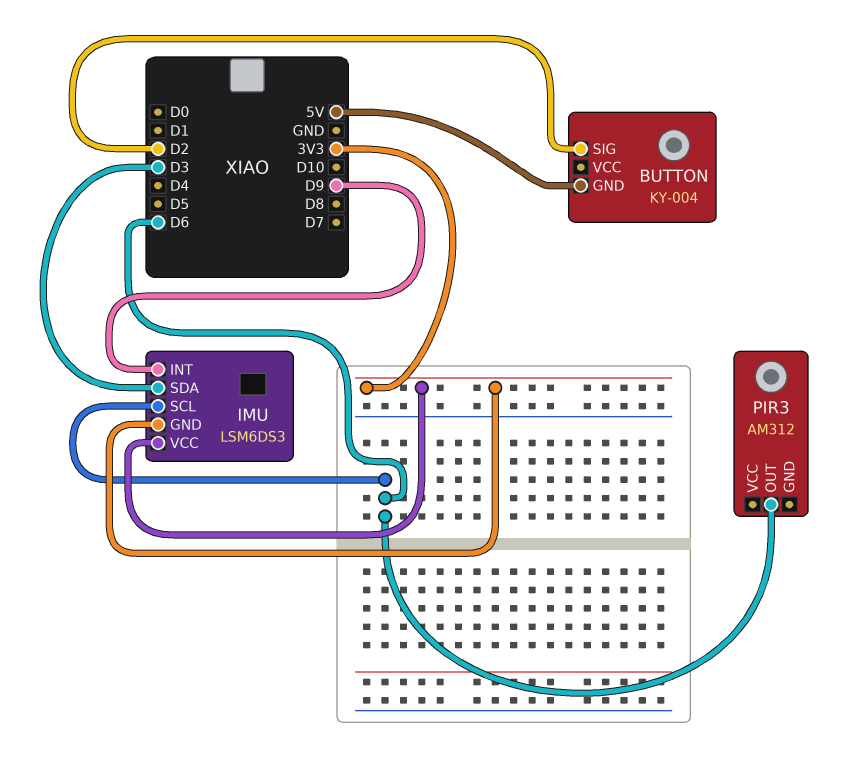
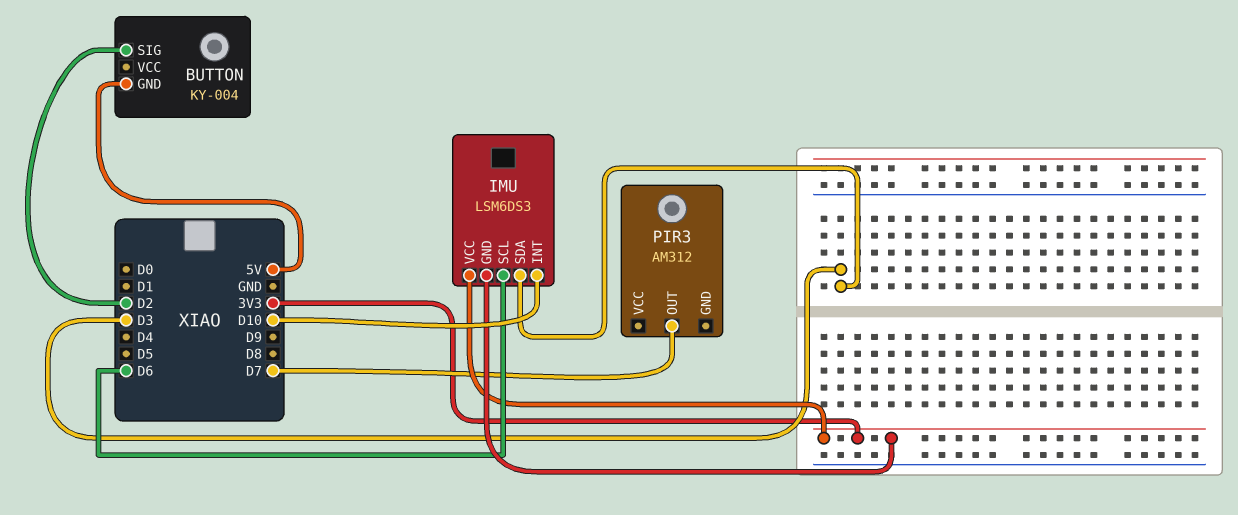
IMU pin INT: D9 -> D10
PIR3 pin OUT: D6 -> D7

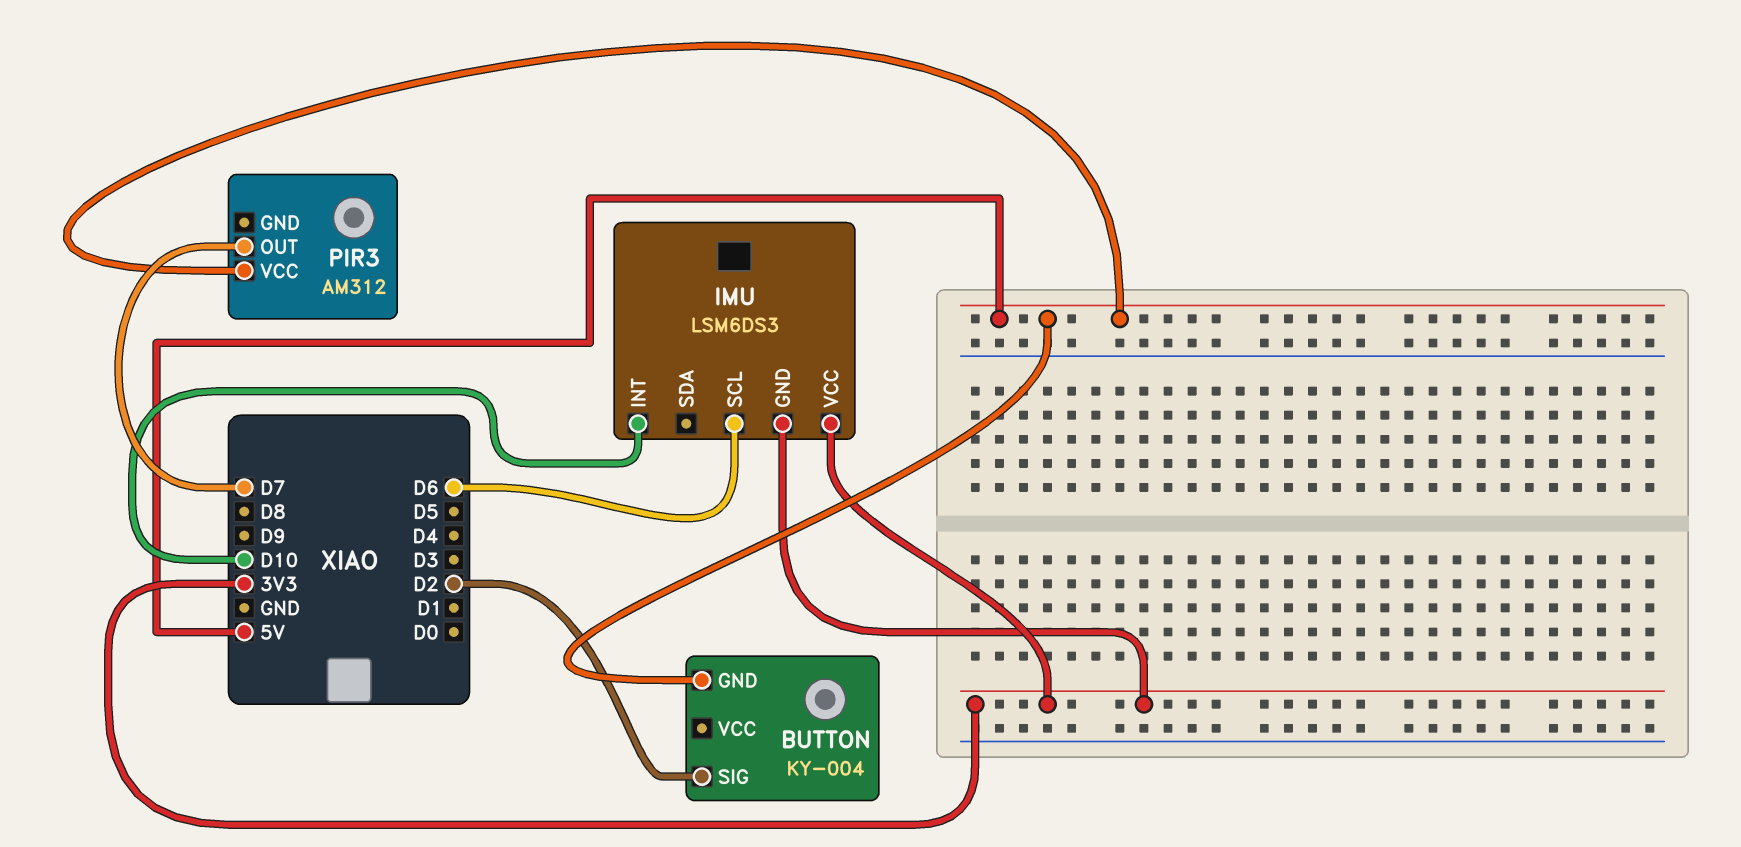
IMU pin SDA: D3 -> none
PIR3 pin VCC: none -> 5V

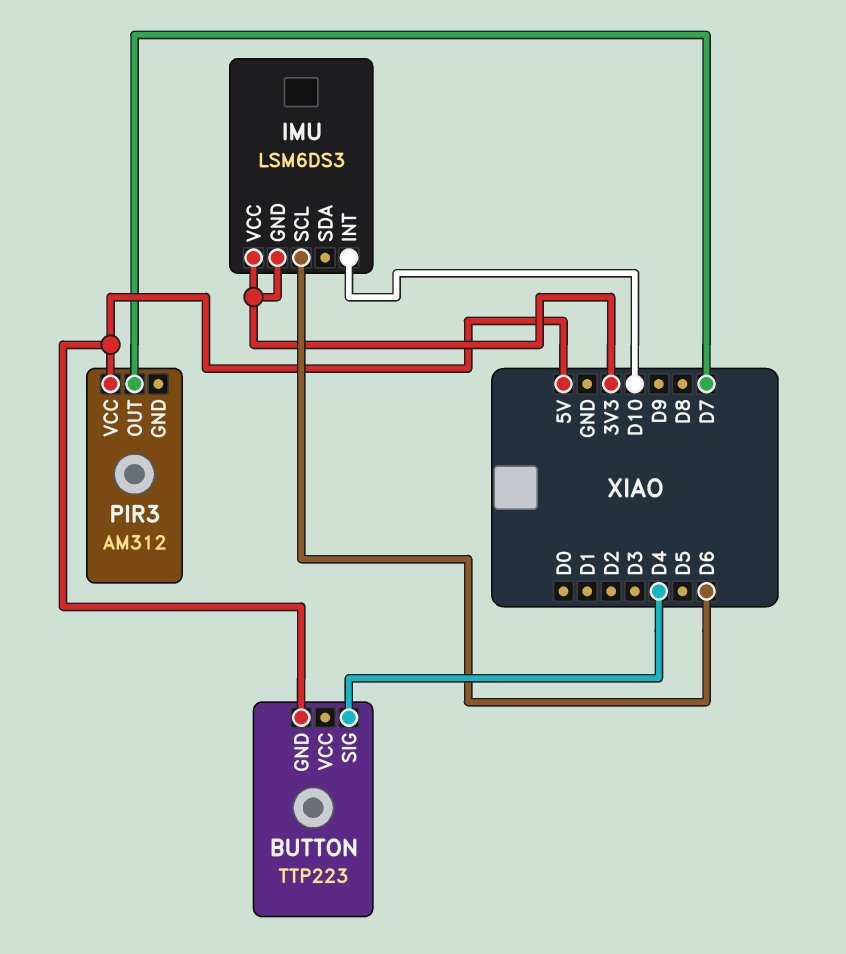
BUTTON: KY-004 -> TTP223
BUTTON pin SIG: D2 -> D4

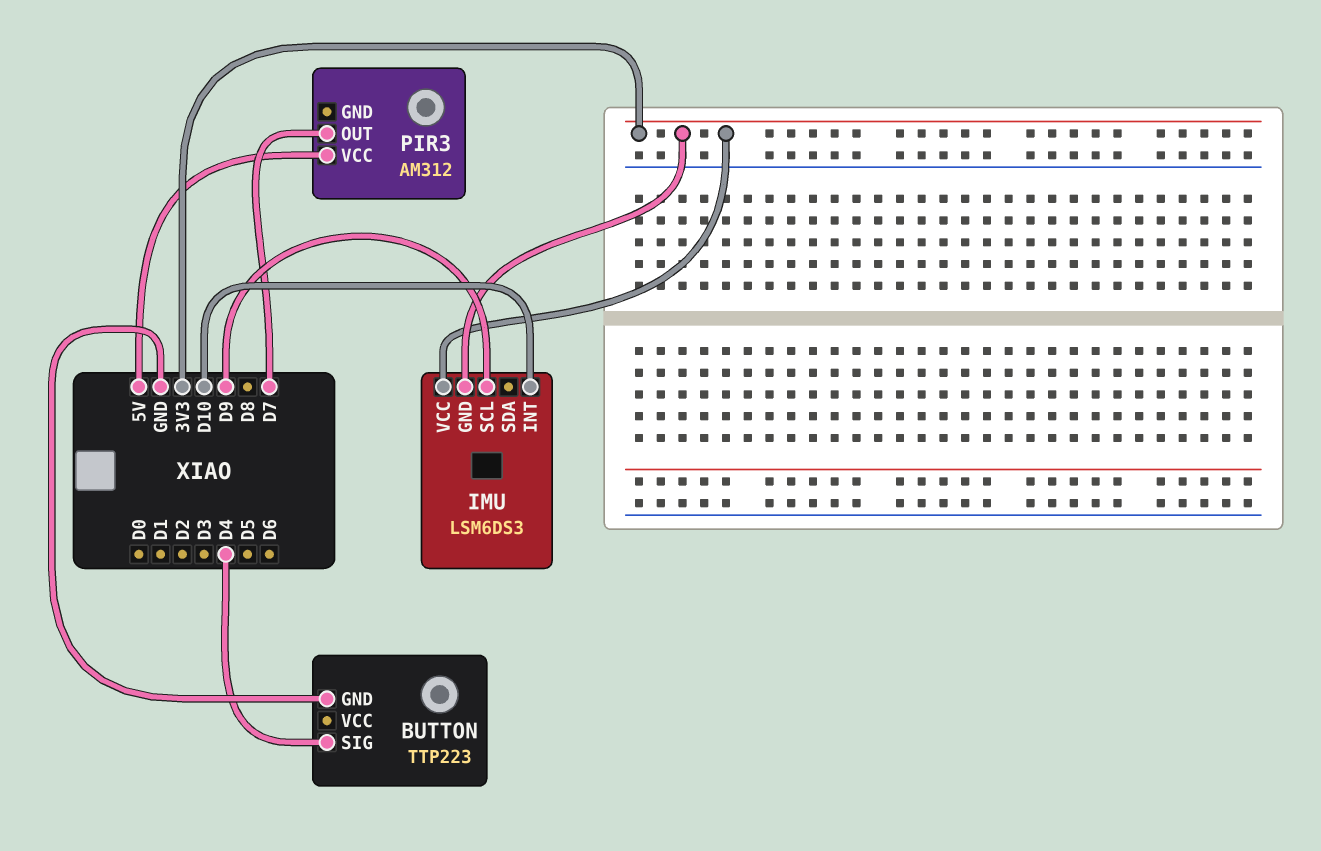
BUTTON pin GND: 5V -> GND
IMU pin SCL: D6 -> D9

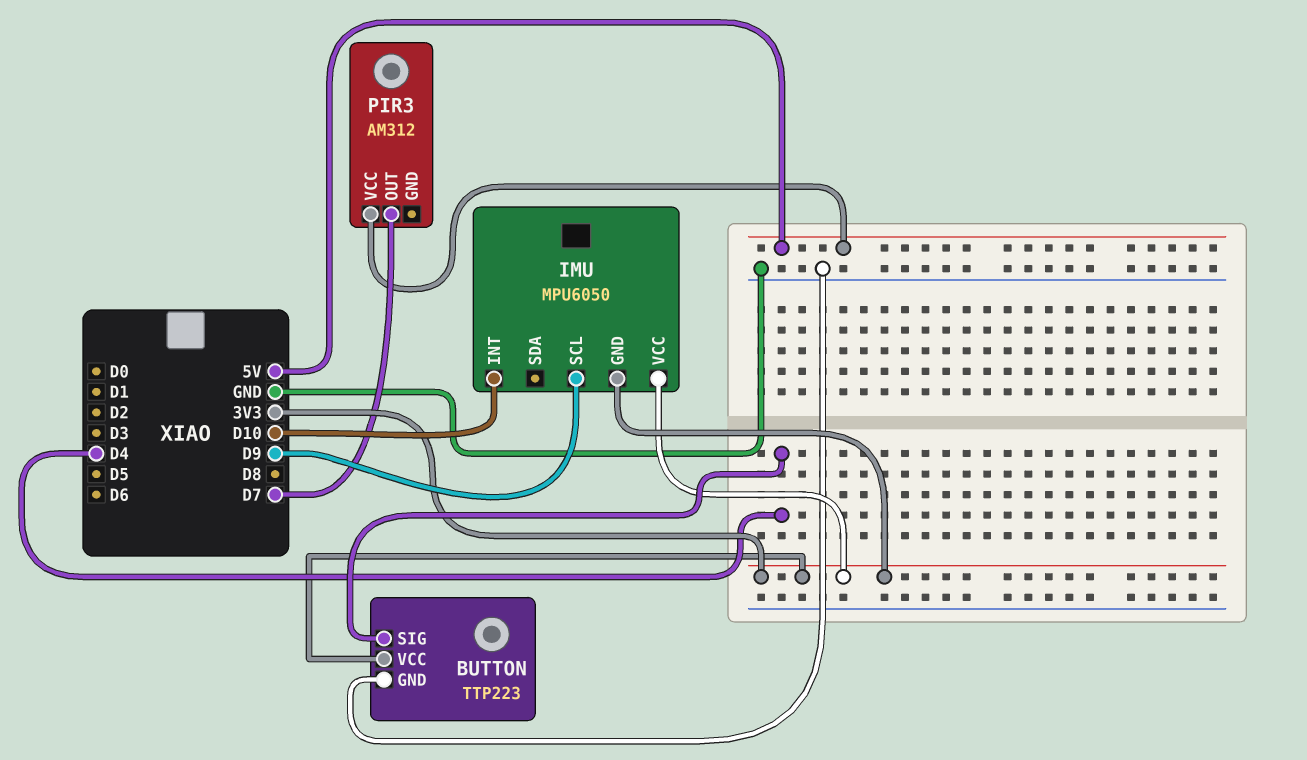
BUTTON pin VCC: none -> 3V3
IMU: LSM6DS3 -> MPU6050

